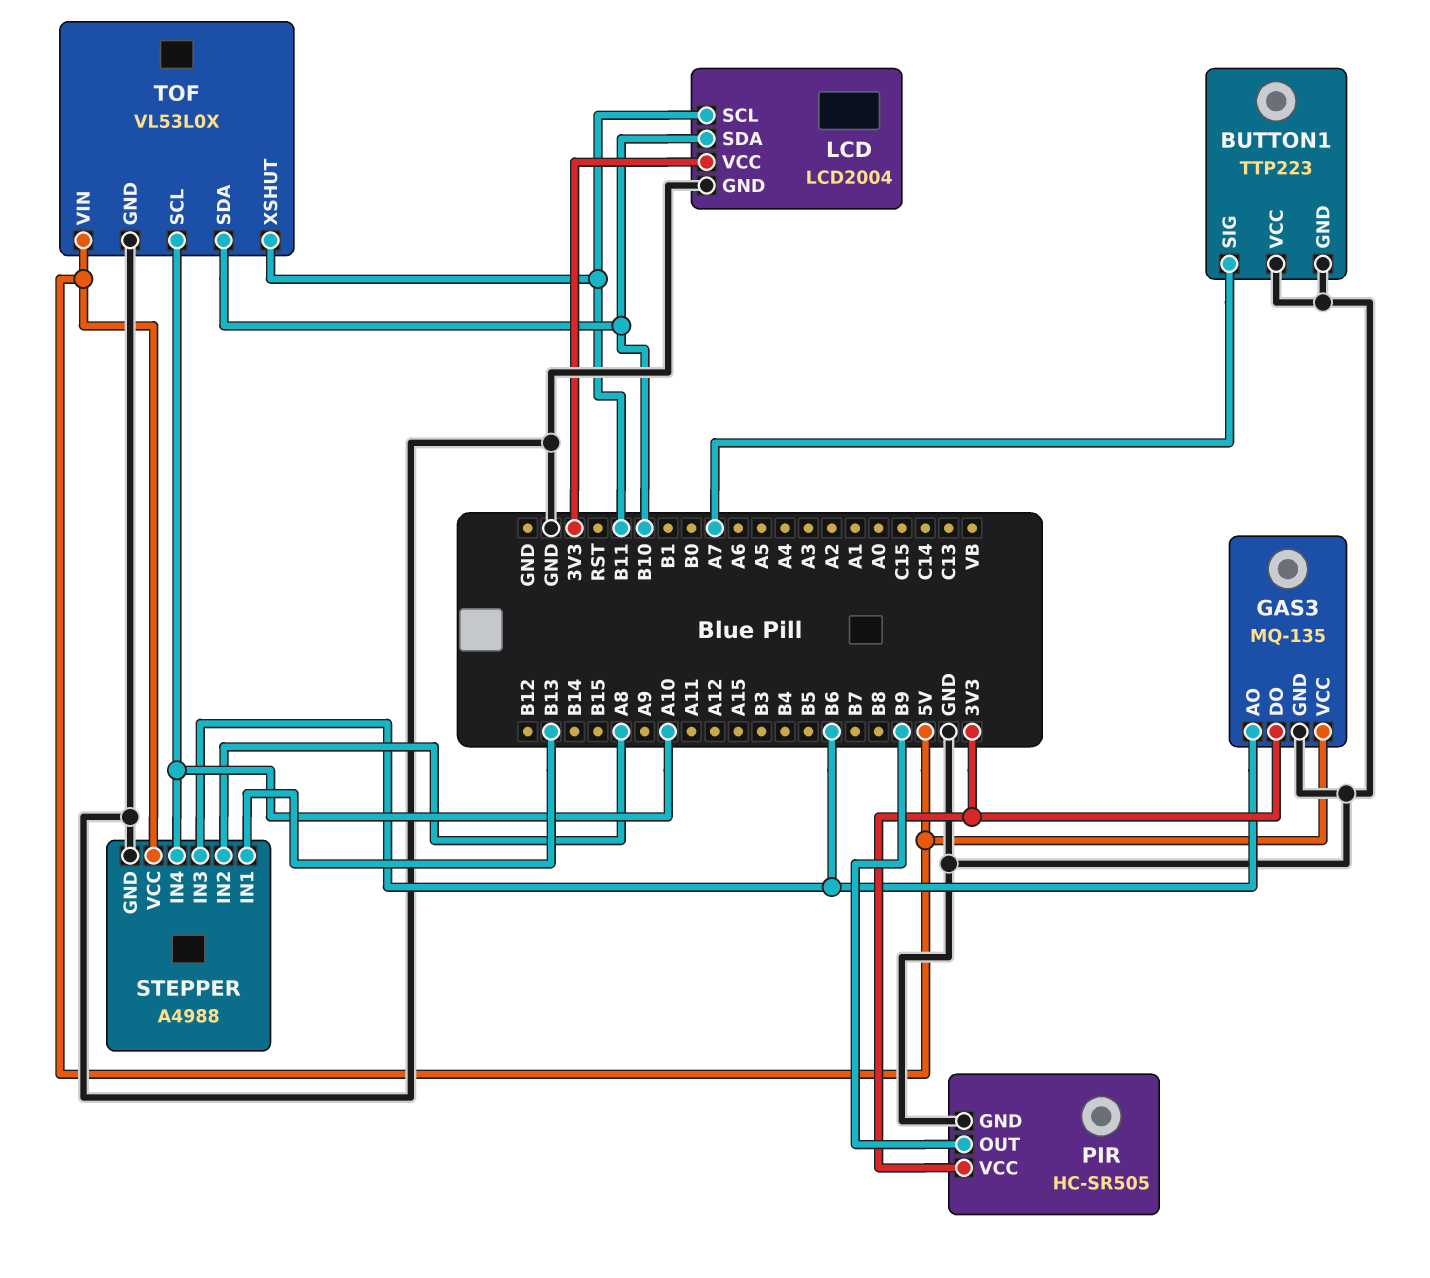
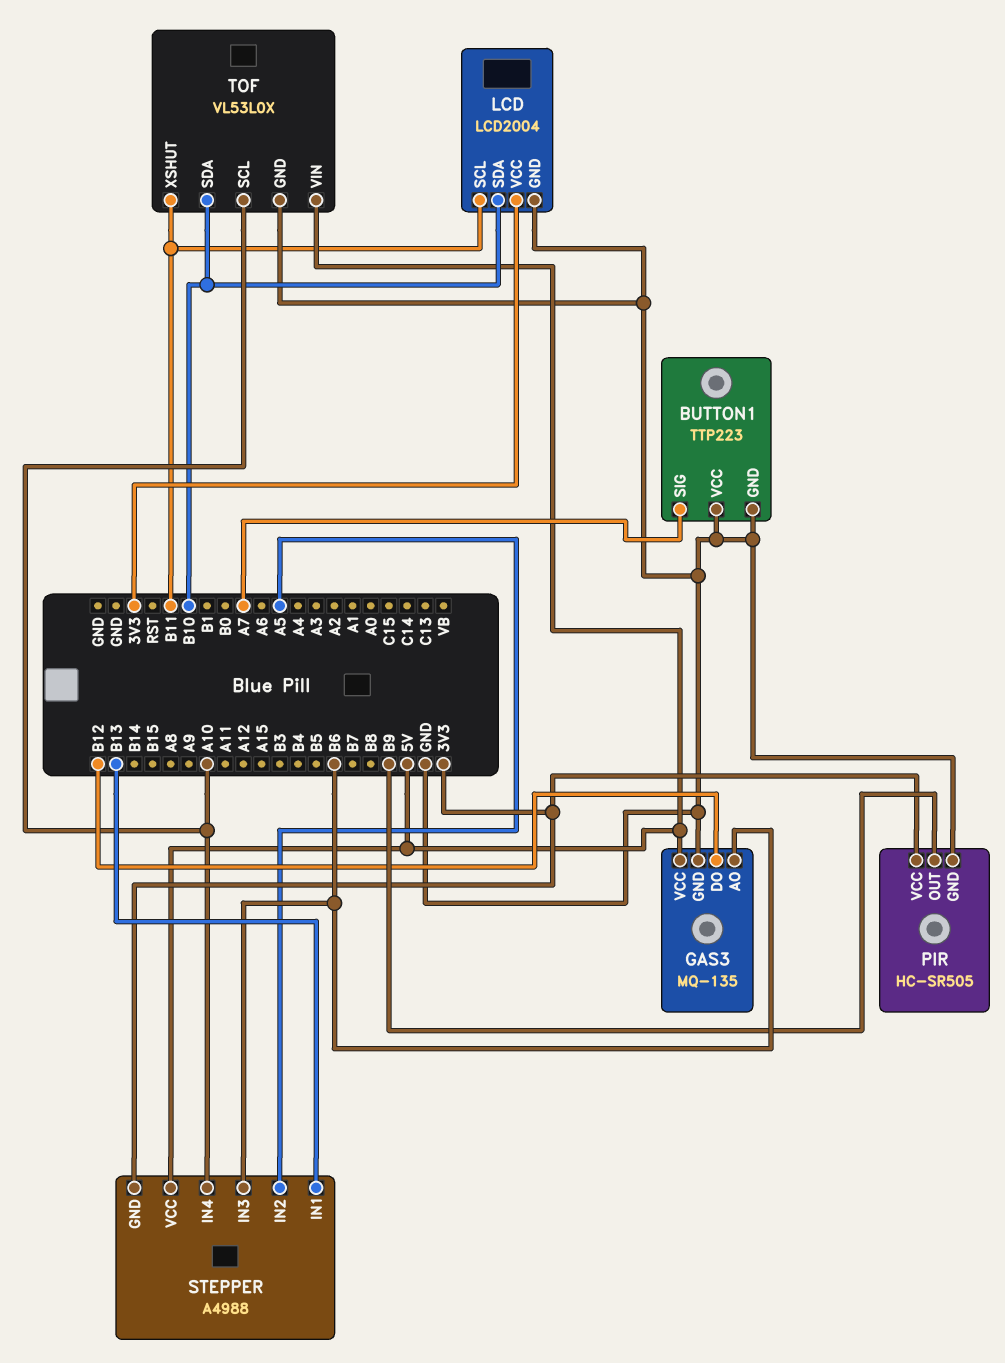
GAS3 pin DO: 3V3 -> B12
STEPPER pin GND: GND -> 3V3
STEPPER pin IN2: A8 -> A5

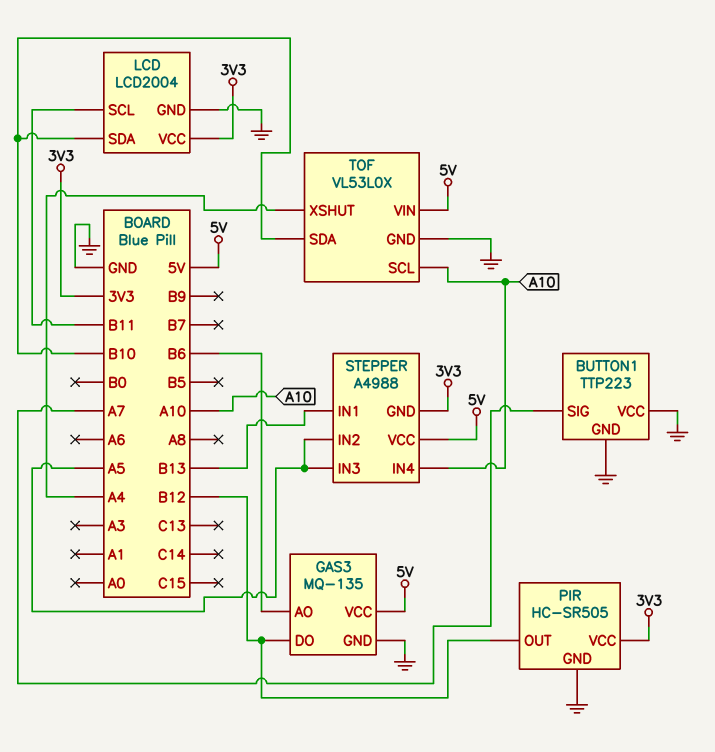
PIR pin OUT: B9 -> B12
STEPPER pin IN3: B6 -> A5
TOF pin XSHUT: B11 -> A4

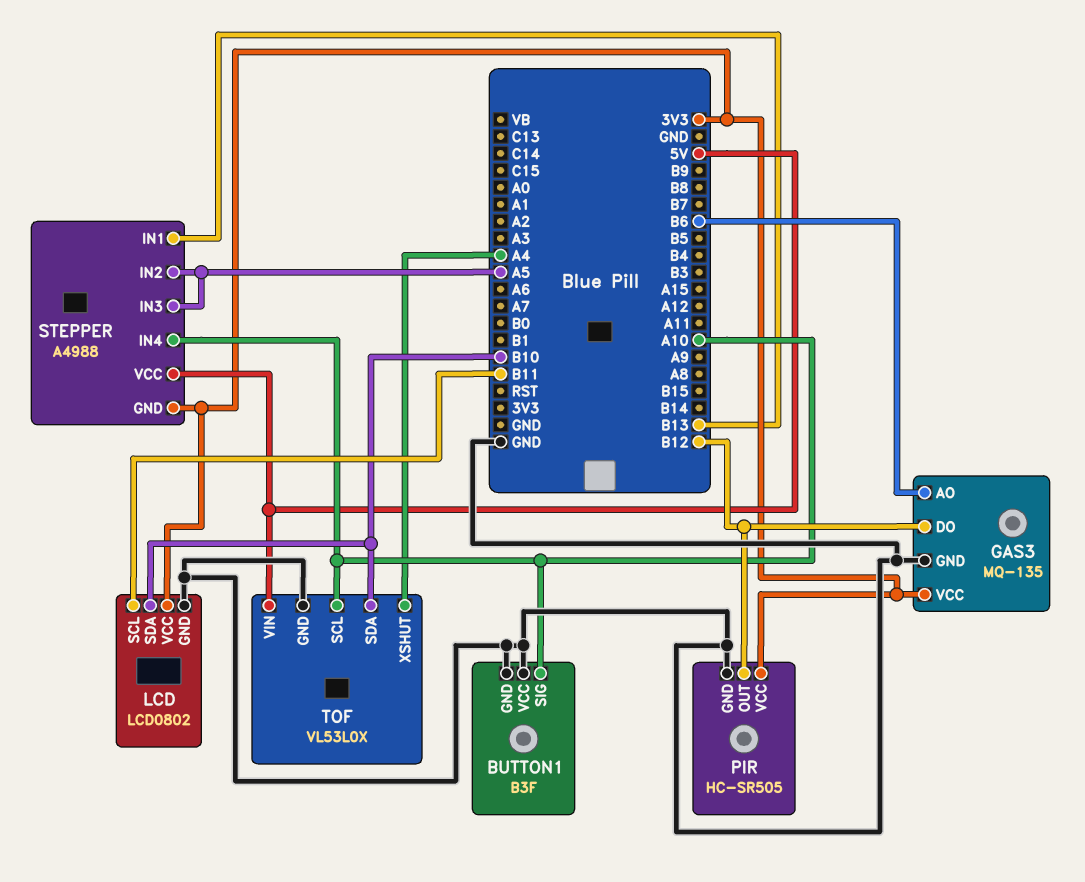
BUTTON1: TTP223 -> B3F
BUTTON1 pin SIG: A7 -> A10
GAS3 pin VCC: 5V -> 3V3
LCD: LCD2004 -> LCD0802

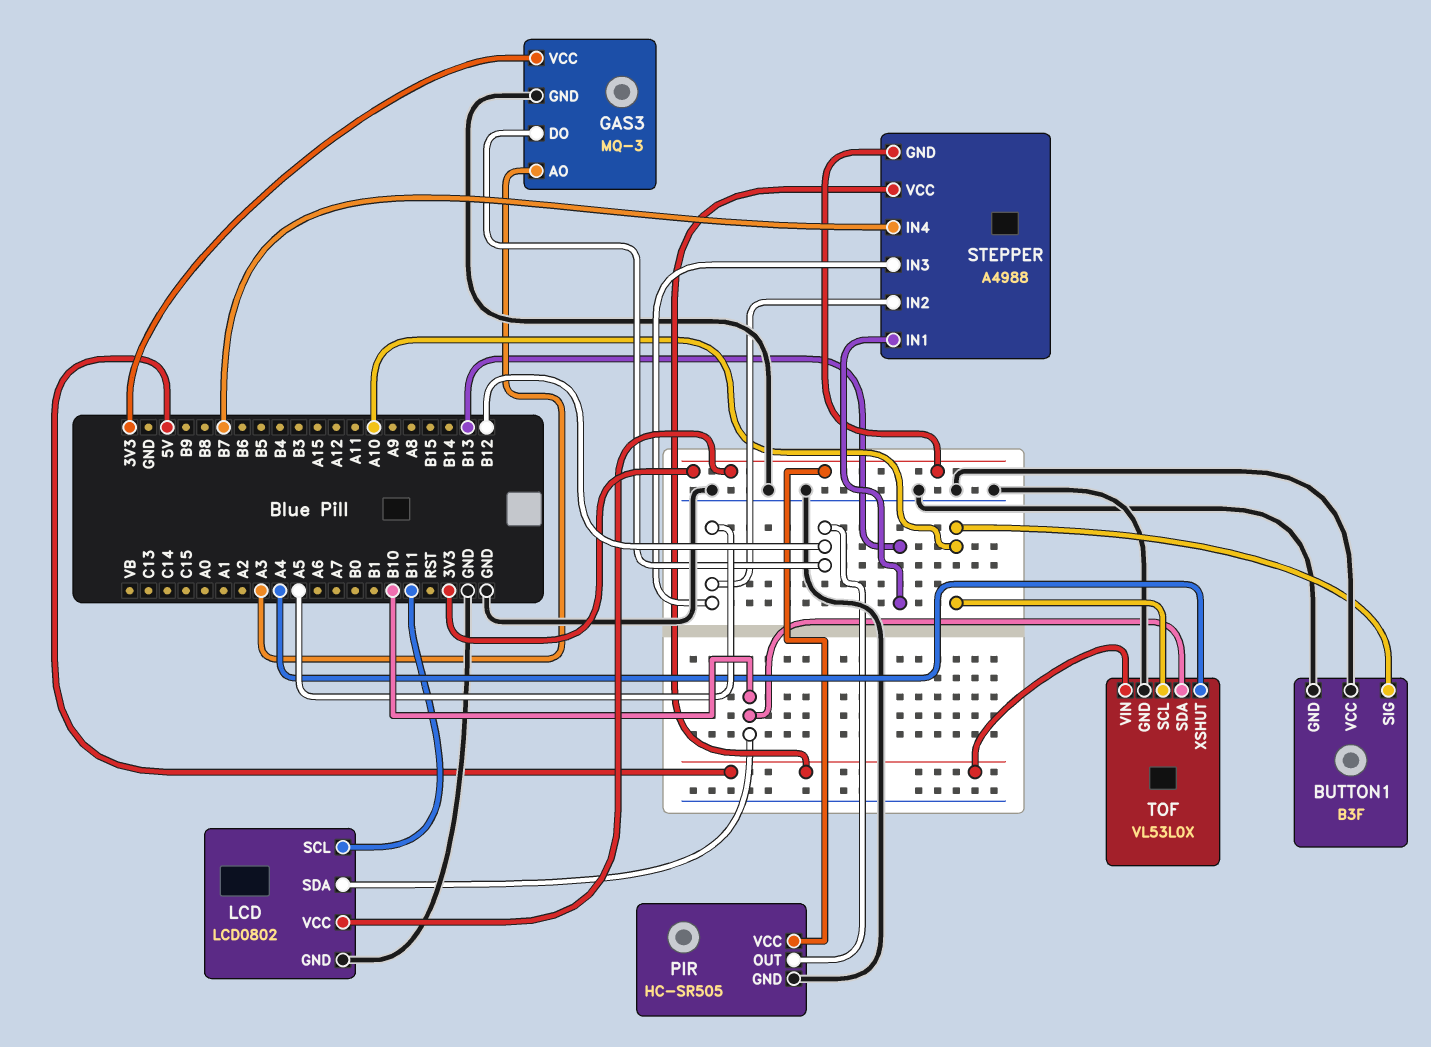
GAS3: MQ-135 -> MQ-3
GAS3 pin AO: B6 -> A3
STEPPER pin IN4: A10 -> B7

